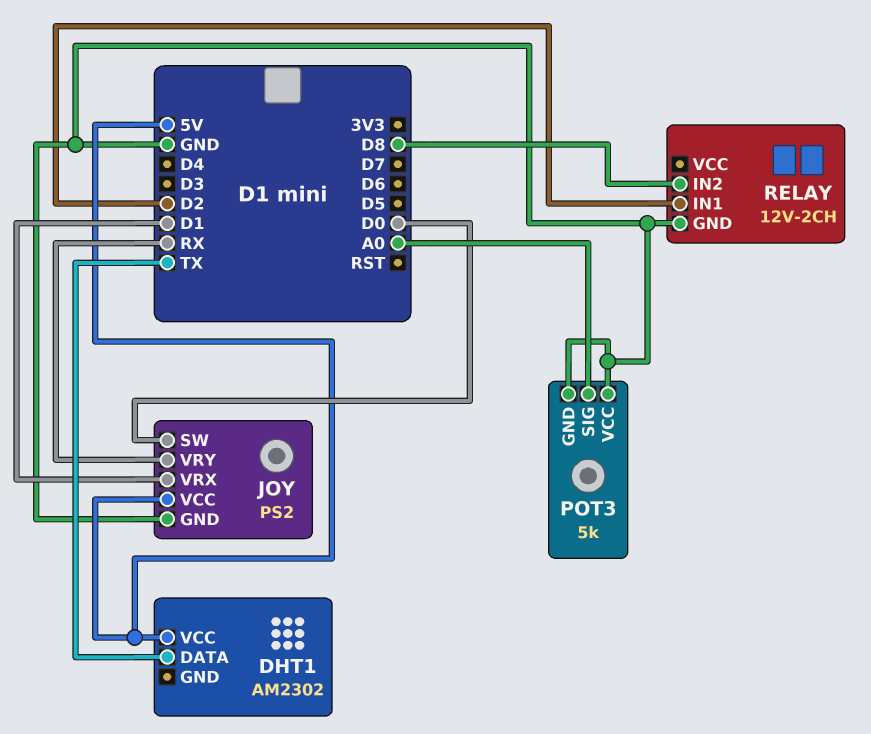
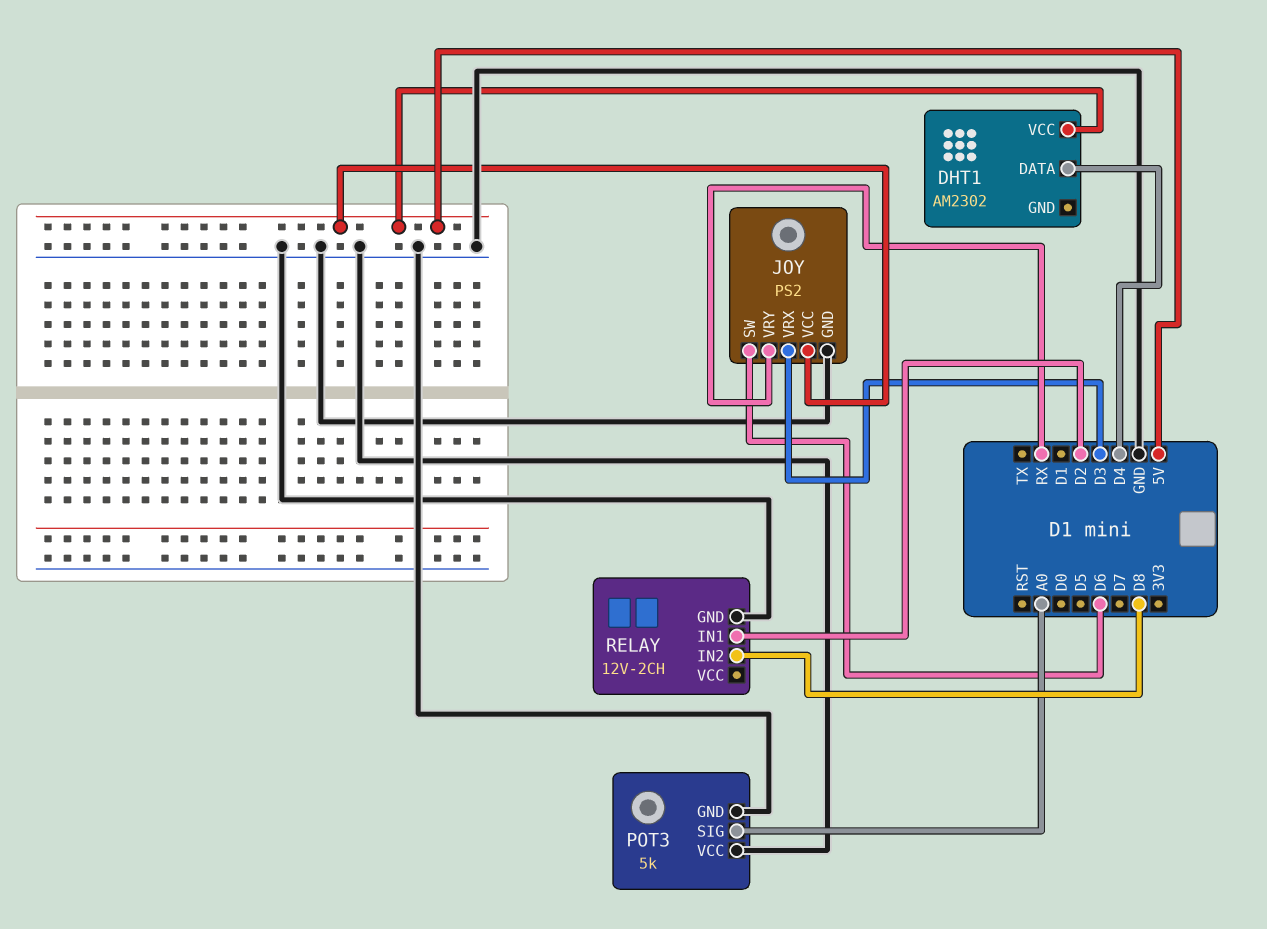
DHT1 pin DATA: TX -> D4
JOY pin SW: D0 -> D6
JOY pin VRX: D1 -> D3

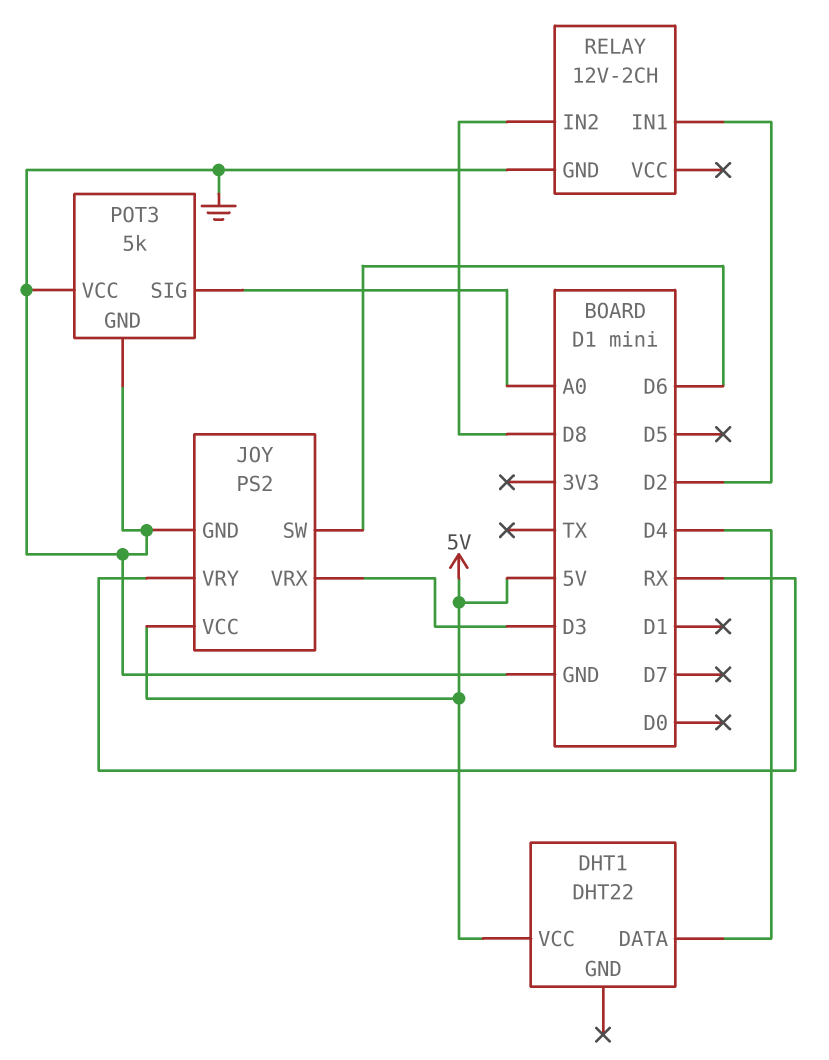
DHT1: AM2302 -> DHT22

